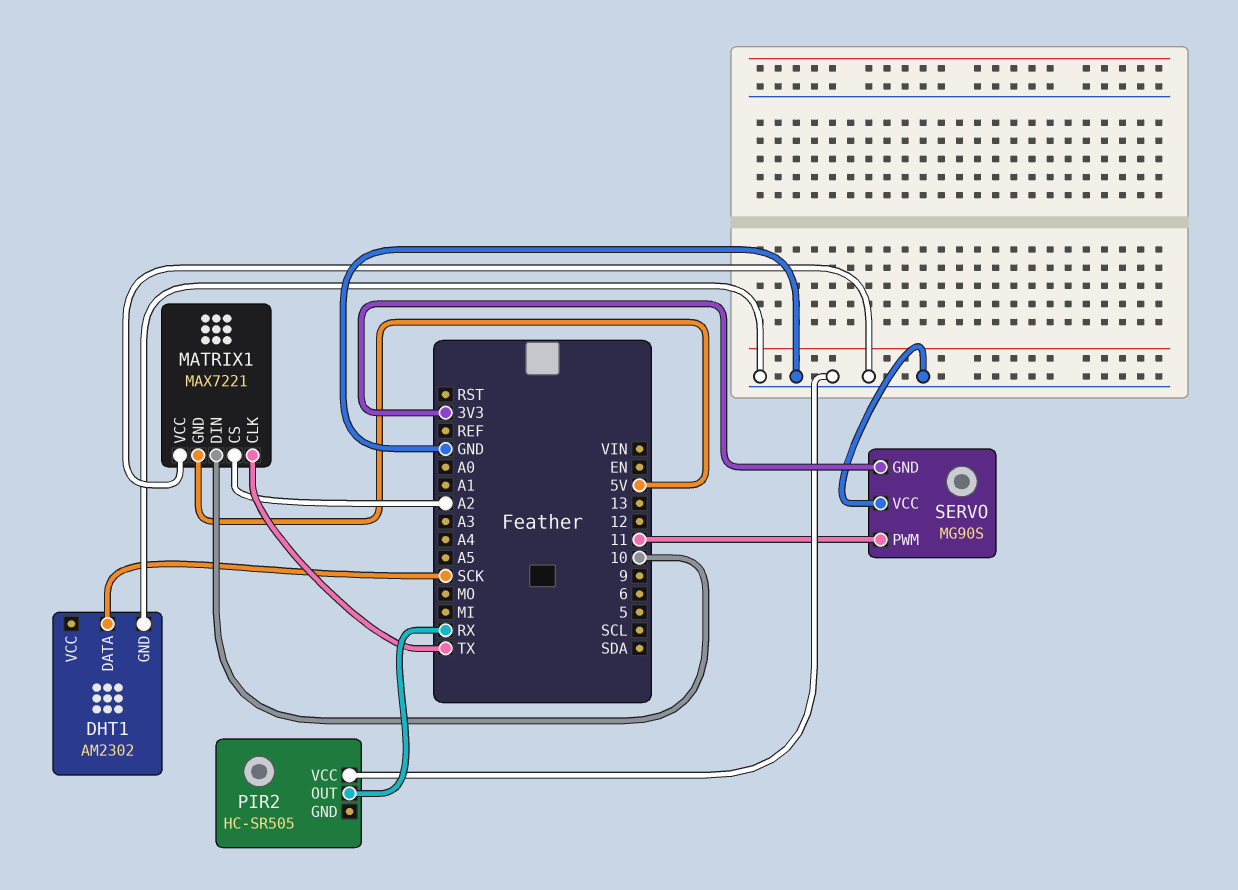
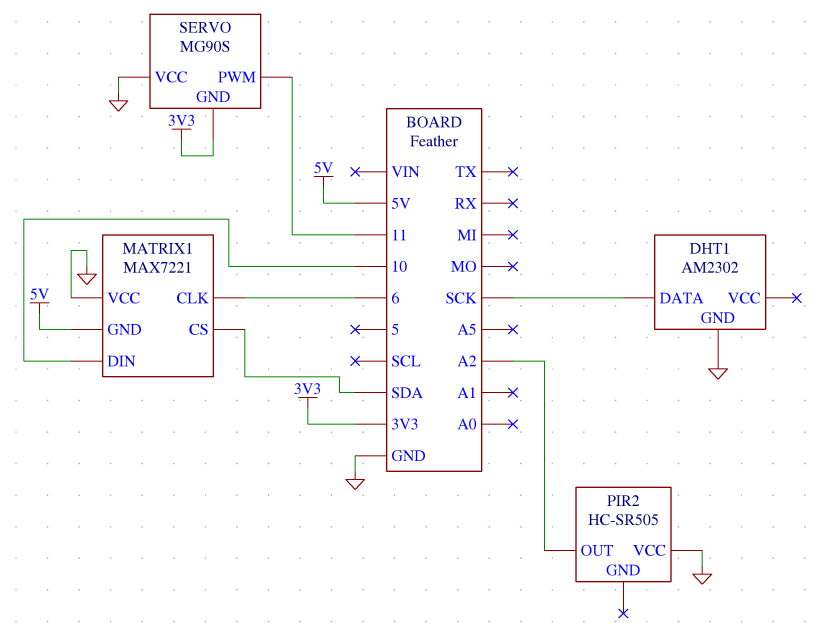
MATRIX1 pin CLK: TX -> 6
MATRIX1 pin CS: A2 -> SDA
PIR2 pin OUT: RX -> A2

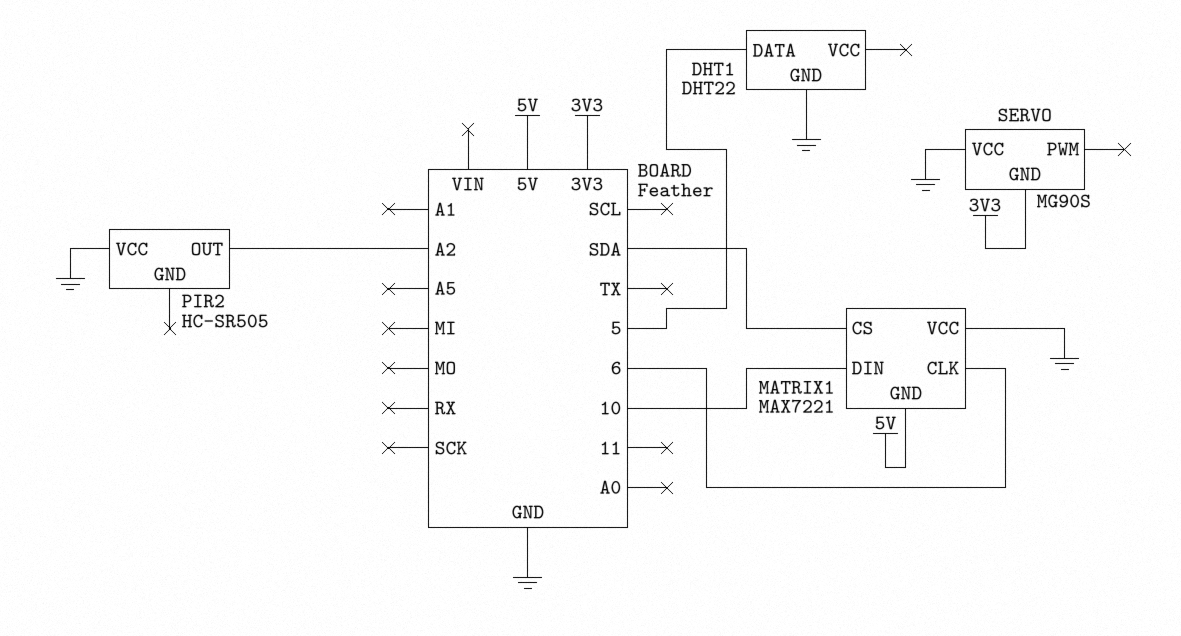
DHT1: AM2302 -> DHT22
DHT1 pin DATA: SCK -> 5
SERVO pin PWM: 11 -> none

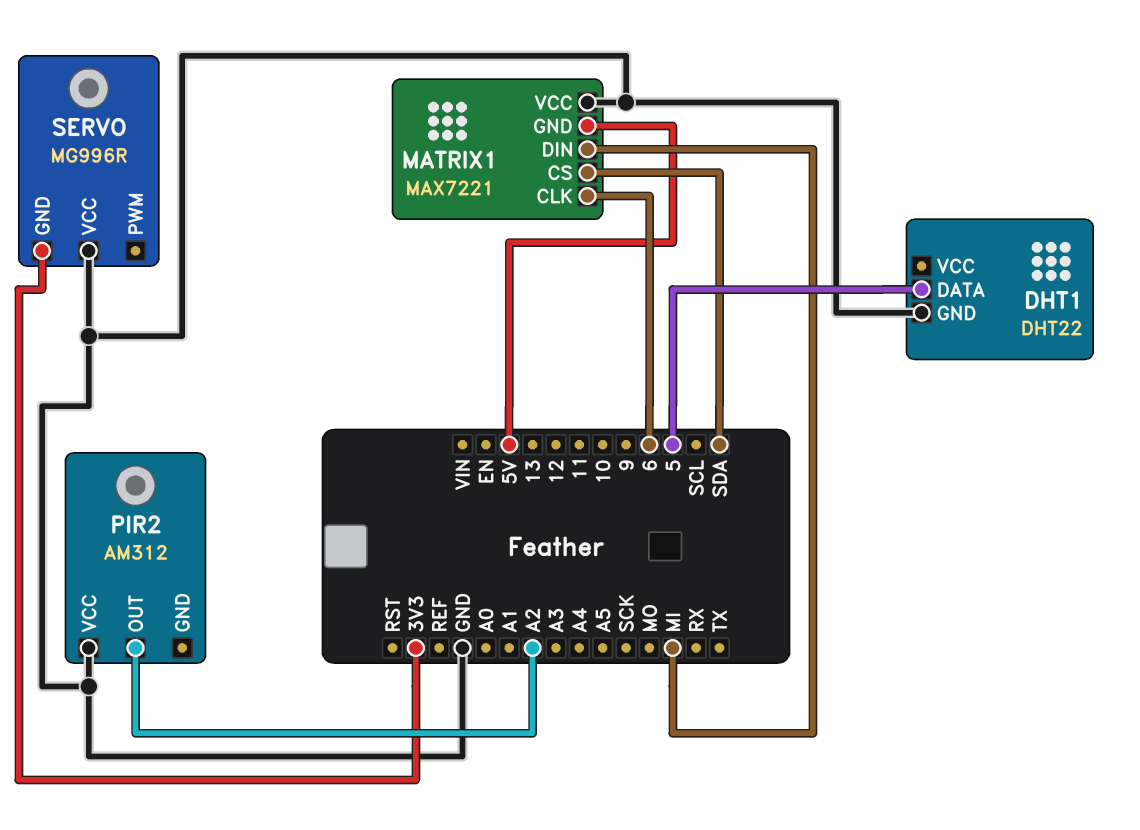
MATRIX1 pin DIN: 10 -> MI
PIR2: HC-SR505 -> AM312
SERVO: MG90S -> MG996R

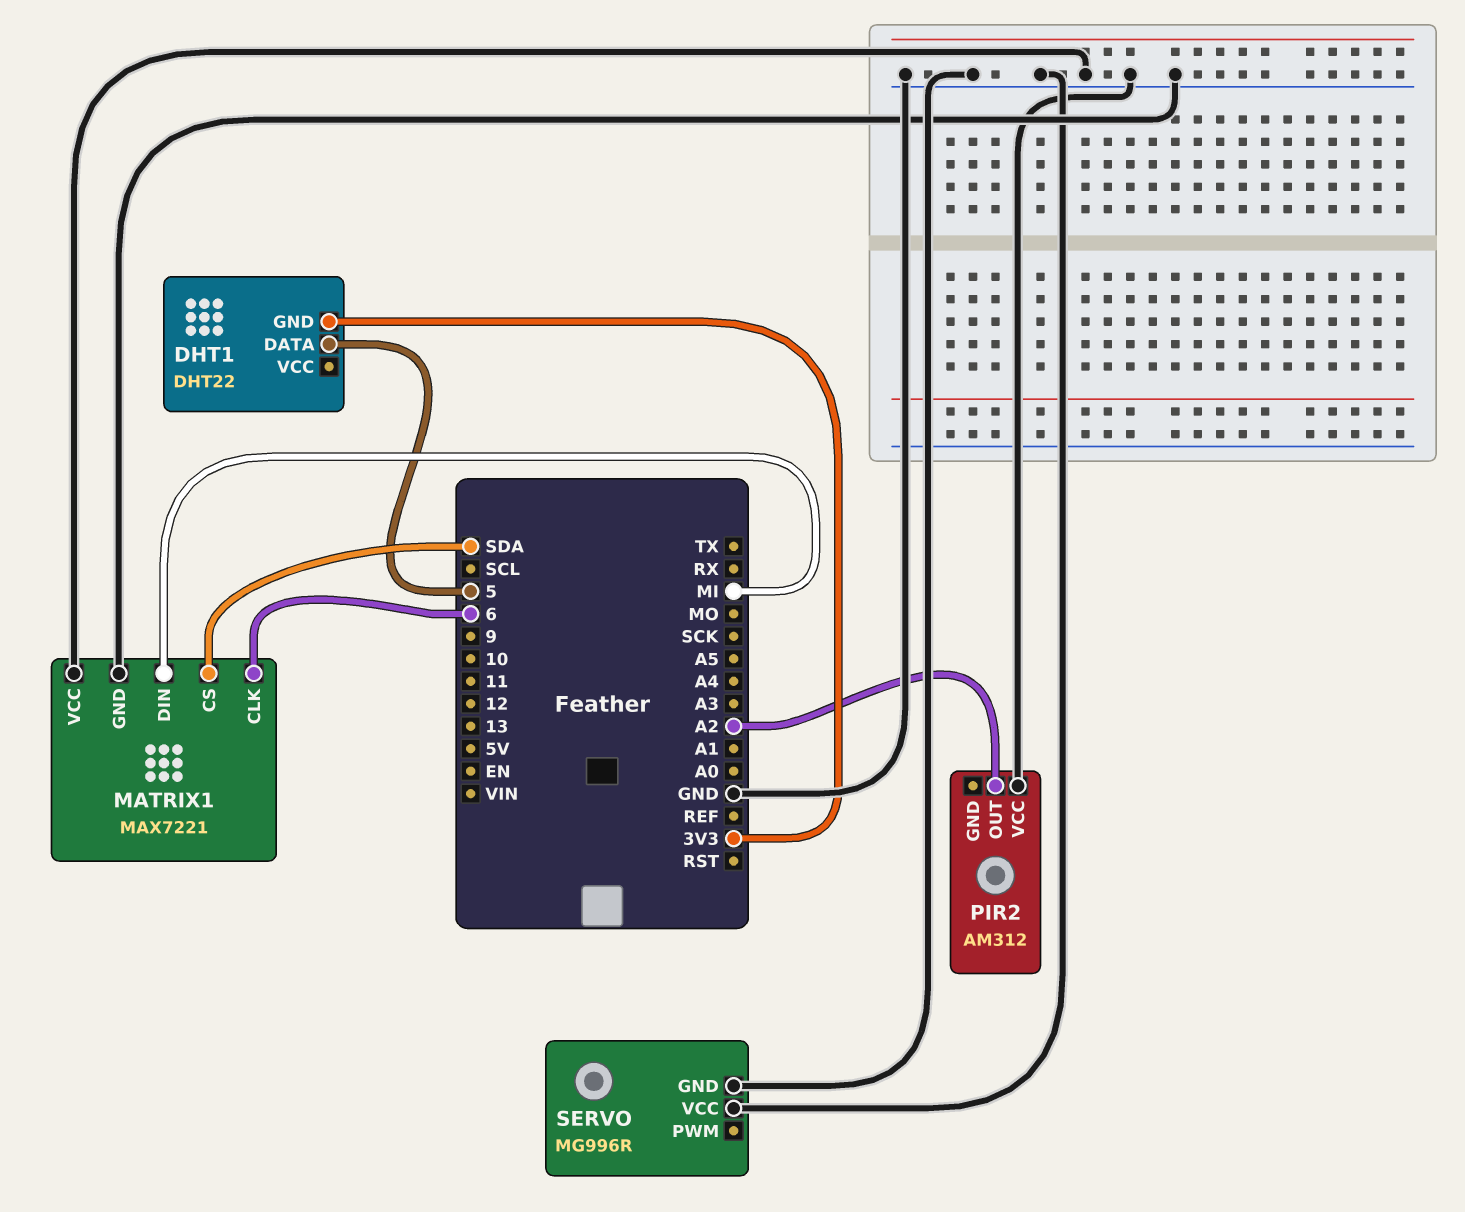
DHT1 pin GND: GND -> 3V3
MATRIX1 pin GND: 5V -> GND
SERVO pin GND: 3V3 -> GND

